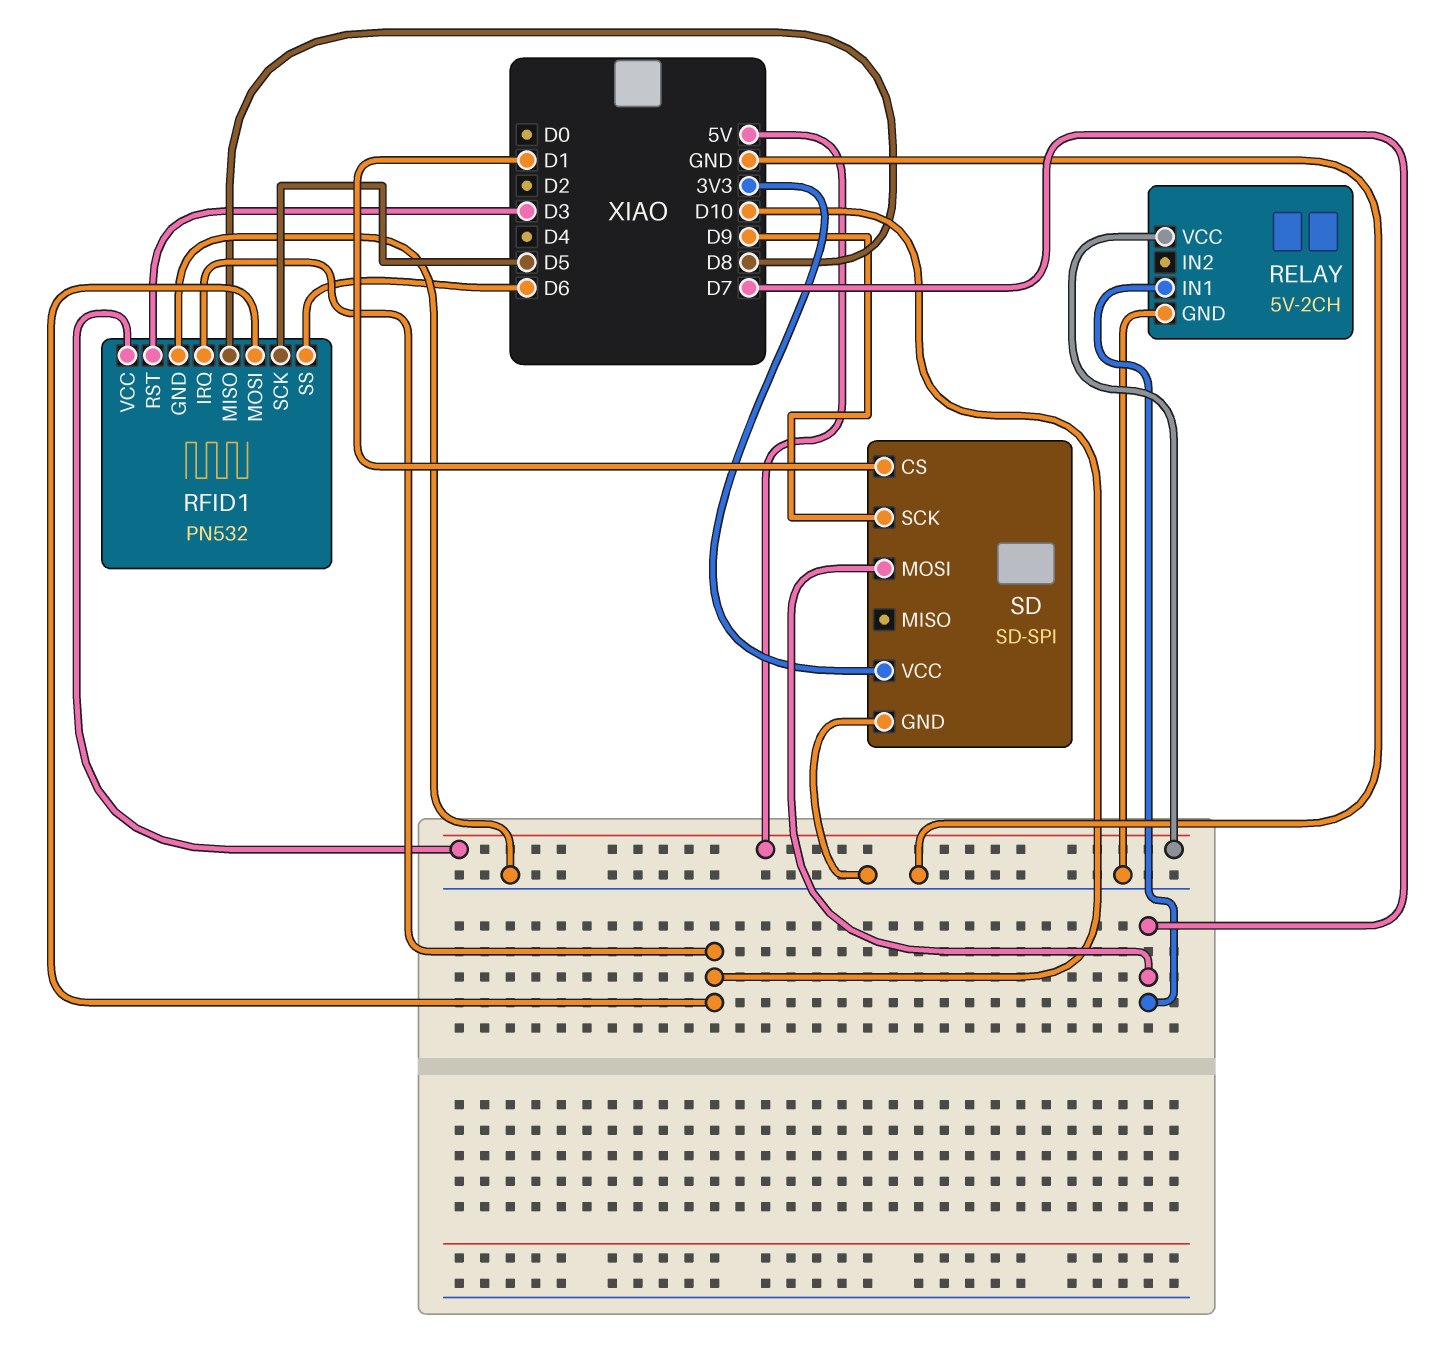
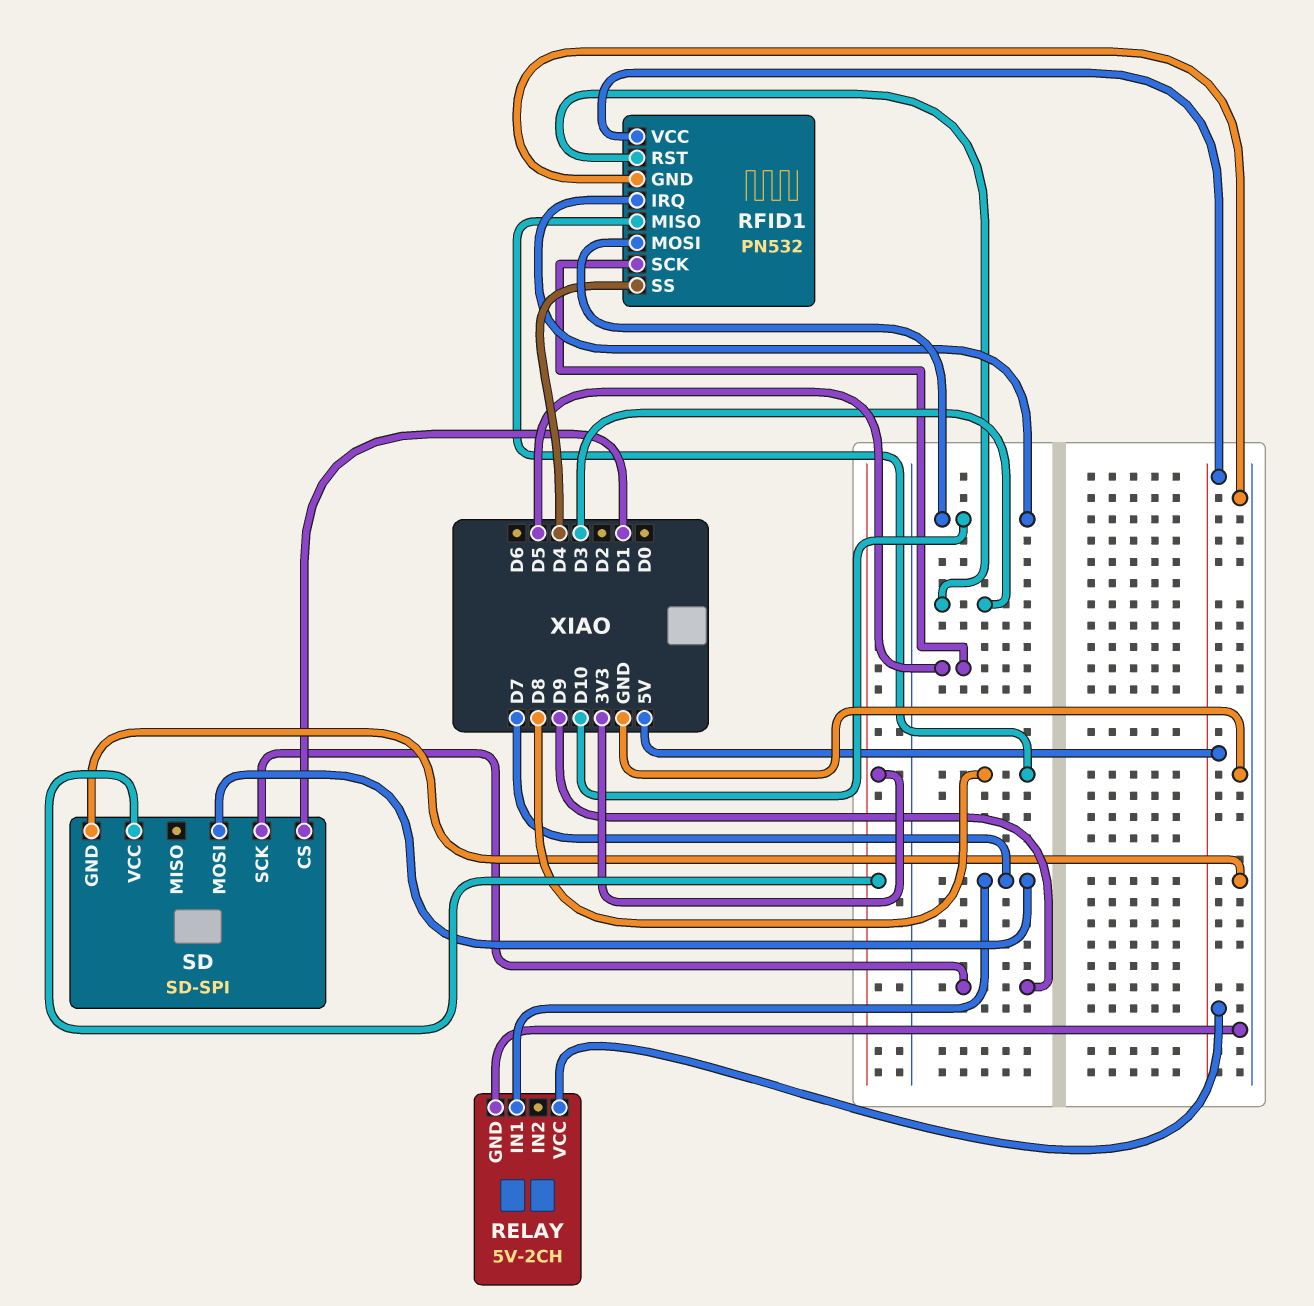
RFID1 pin SS: D6 -> D4

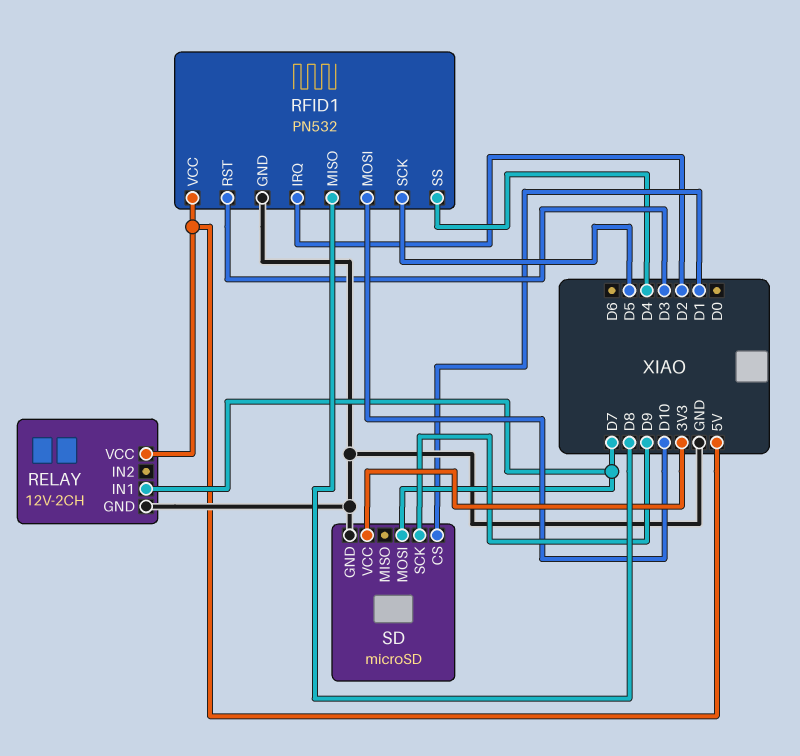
RELAY: 5V-2CH -> 12V-2CH
RFID1 pin IRQ: D10 -> D2
SD: SD-SPI -> microSD

